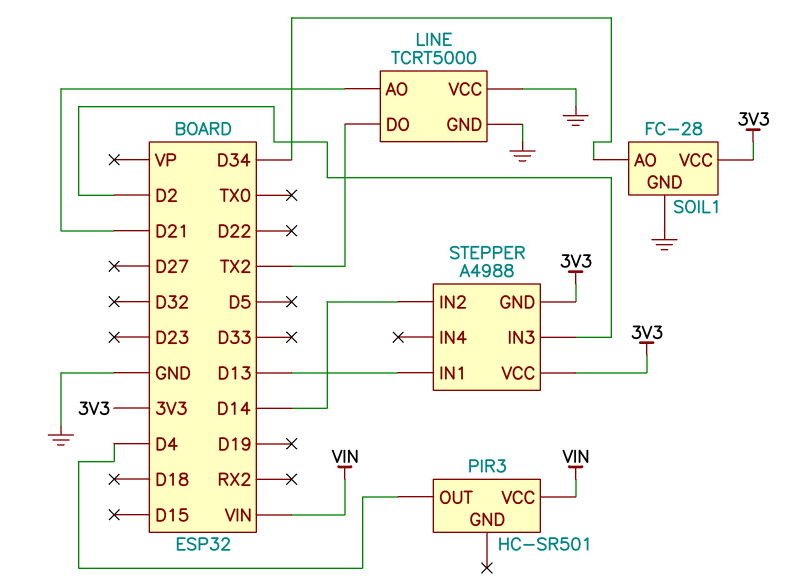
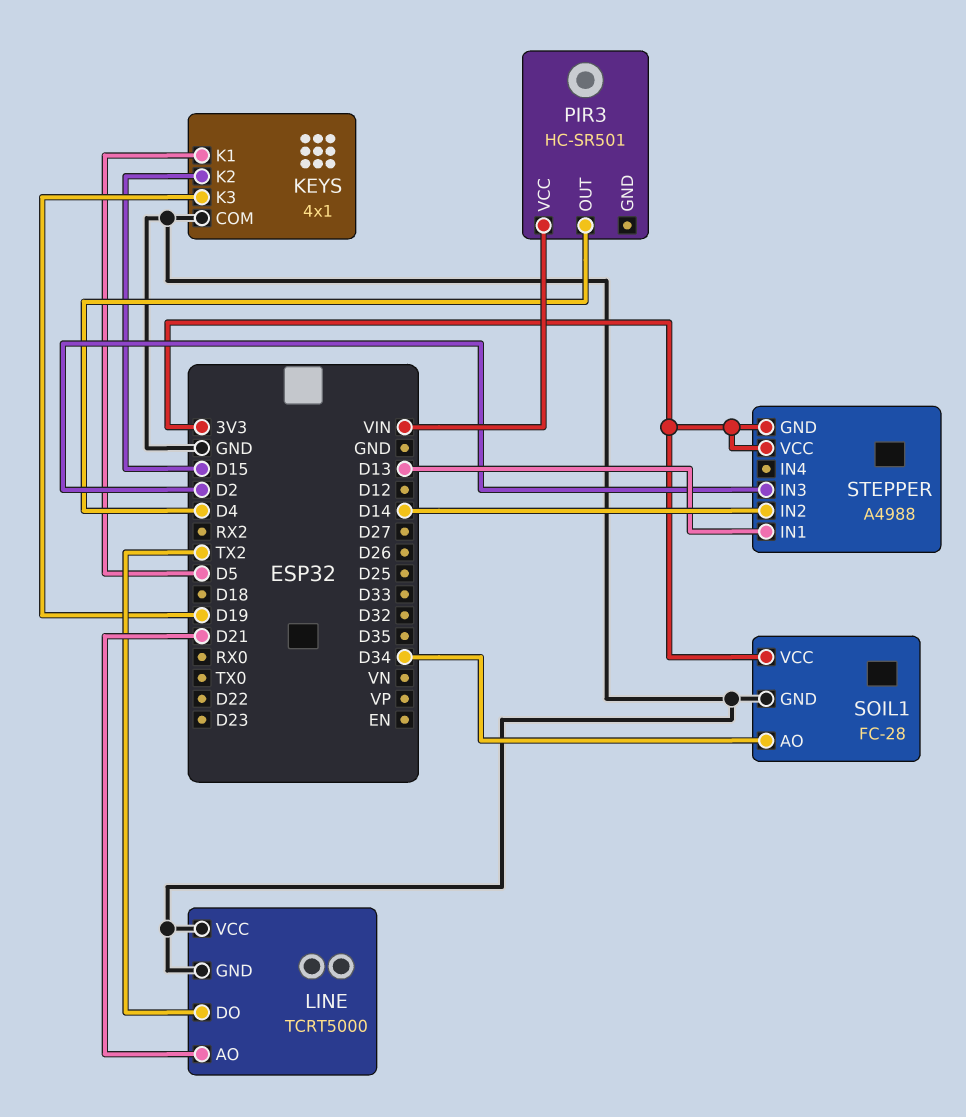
KEYS: none -> 4x1
KEYS pin COM: none -> GND
KEYS pin K1: none -> D5
KEYS pin K2: none -> D15
KEYS pin K3: none -> D19

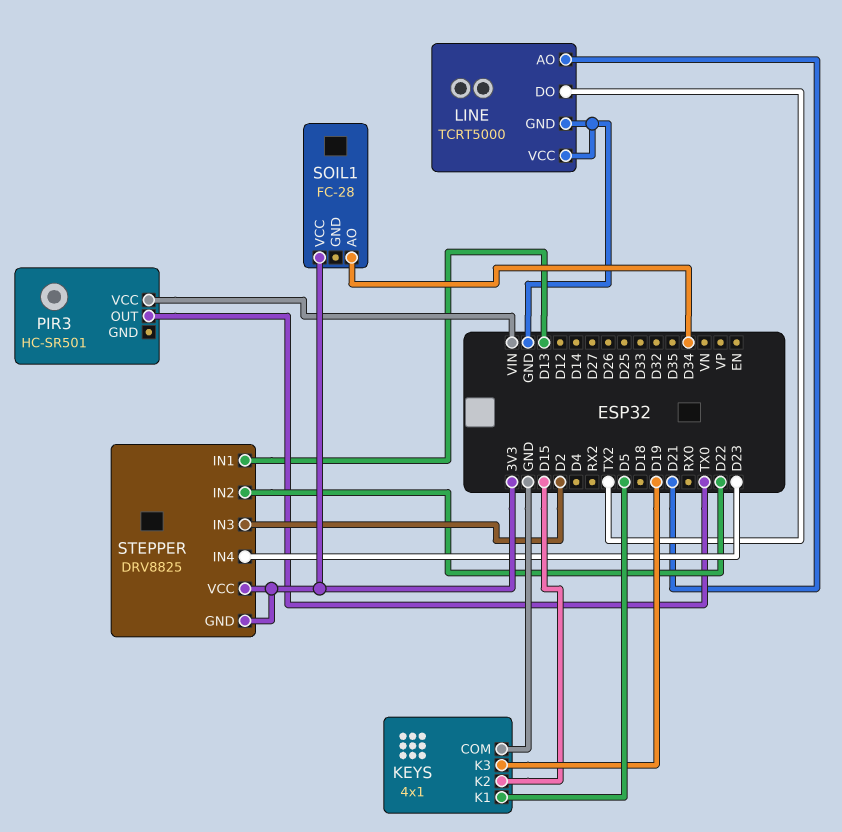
PIR3 pin OUT: D4 -> TX0
SOIL1 pin GND: GND -> none
STEPPER: A4988 -> DRV8825
STEPPER pin IN2: D14 -> D22
STEPPER pin IN4: none -> D23

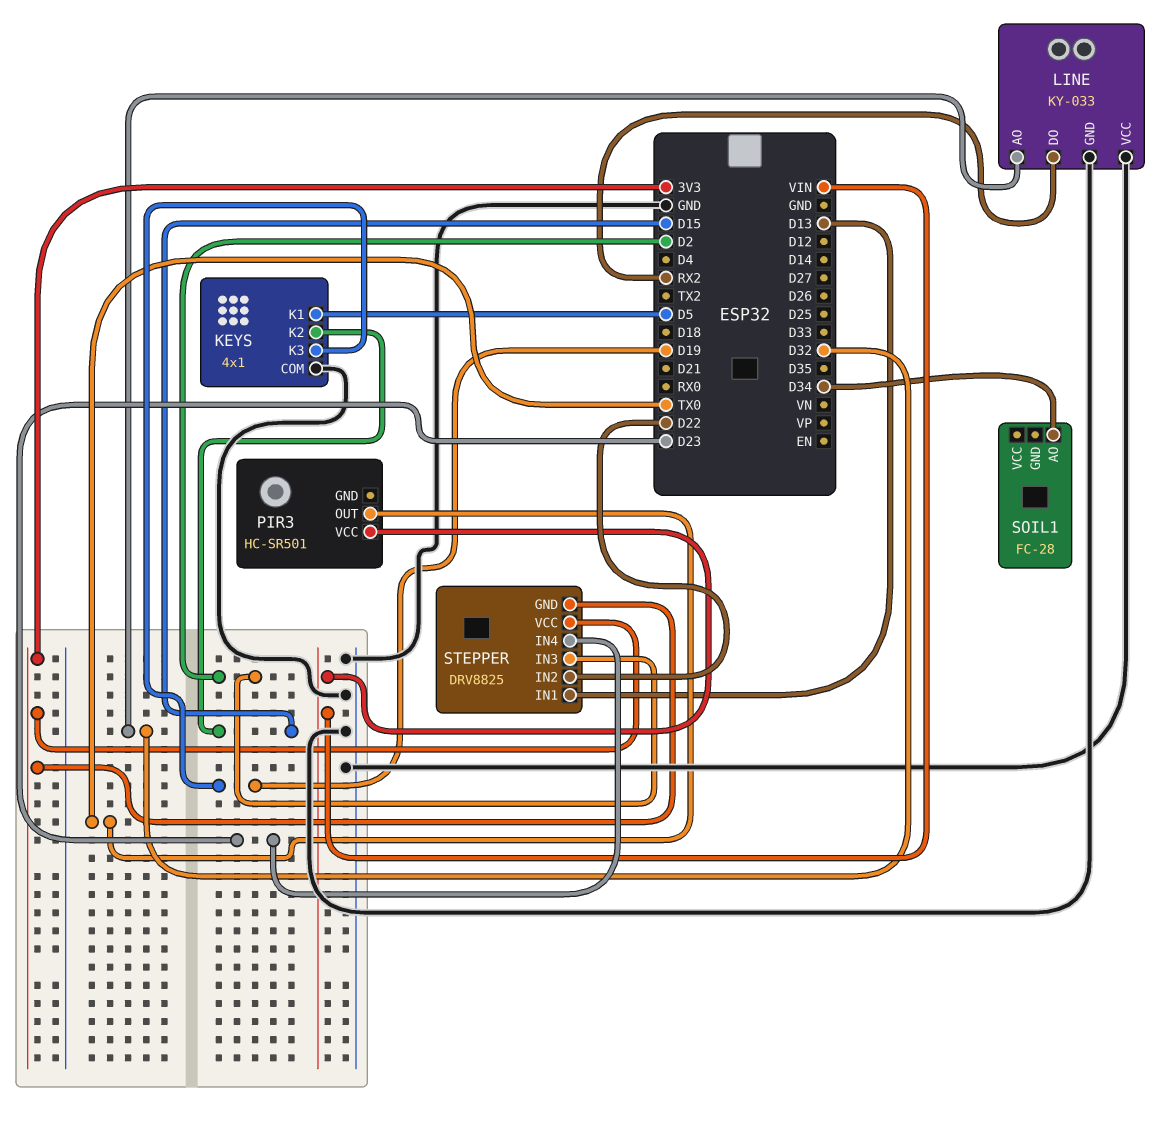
LINE: TCRT5000 -> KY-033
LINE pin AO: D21 -> D32
LINE pin DO: TX2 -> RX2
SOIL1 pin VCC: 3V3 -> none

